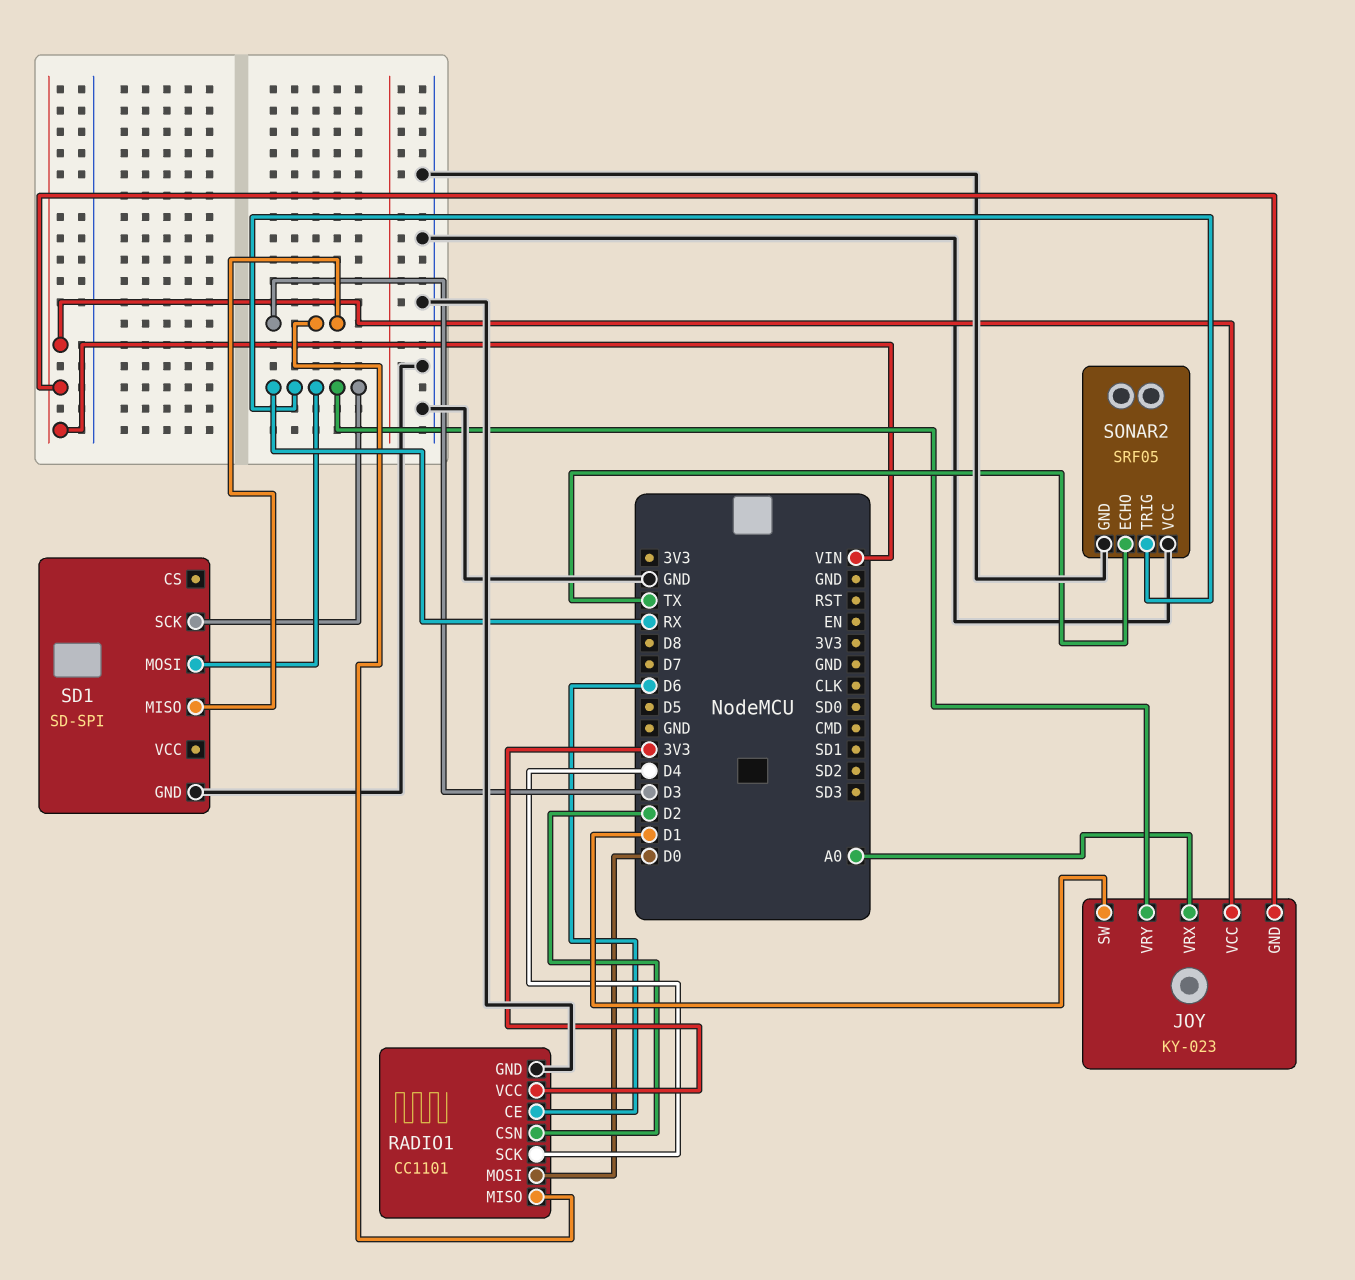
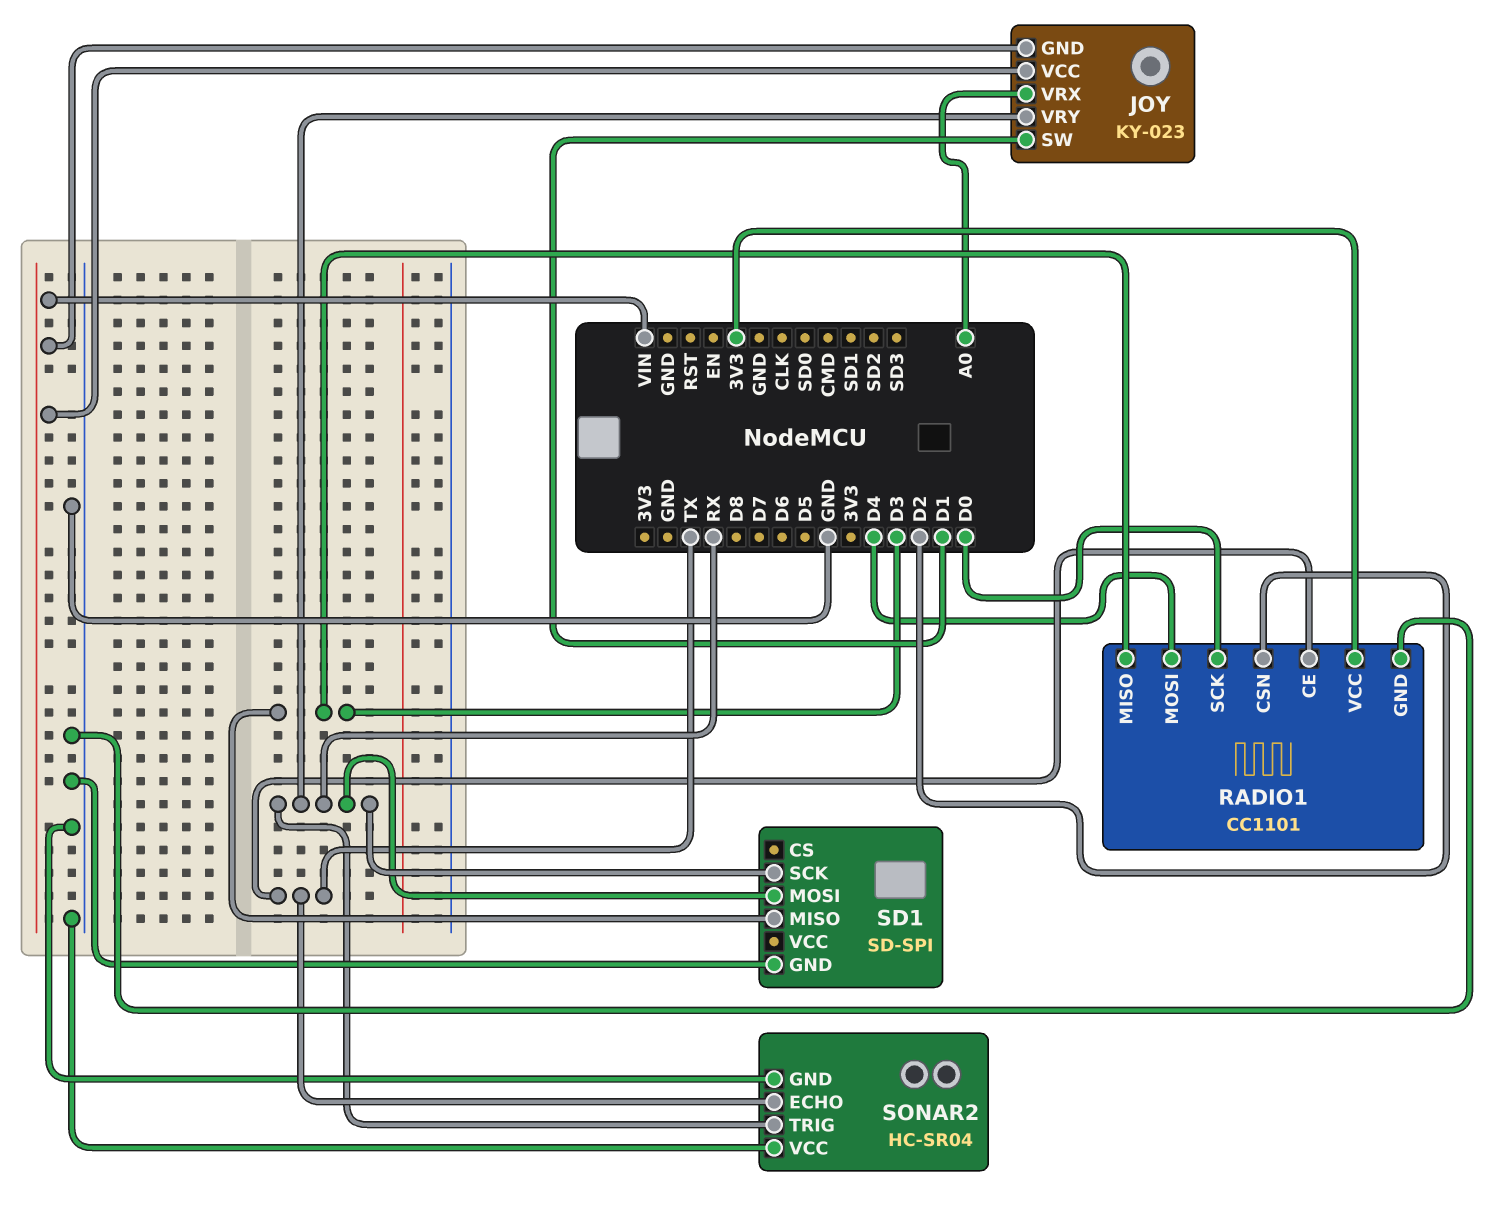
RADIO1 pin CE: D6 -> TX
RADIO1 pin MOSI: D0 -> D4
RADIO1 pin SCK: D4 -> D0
SONAR2: SRF05 -> HC-SR04

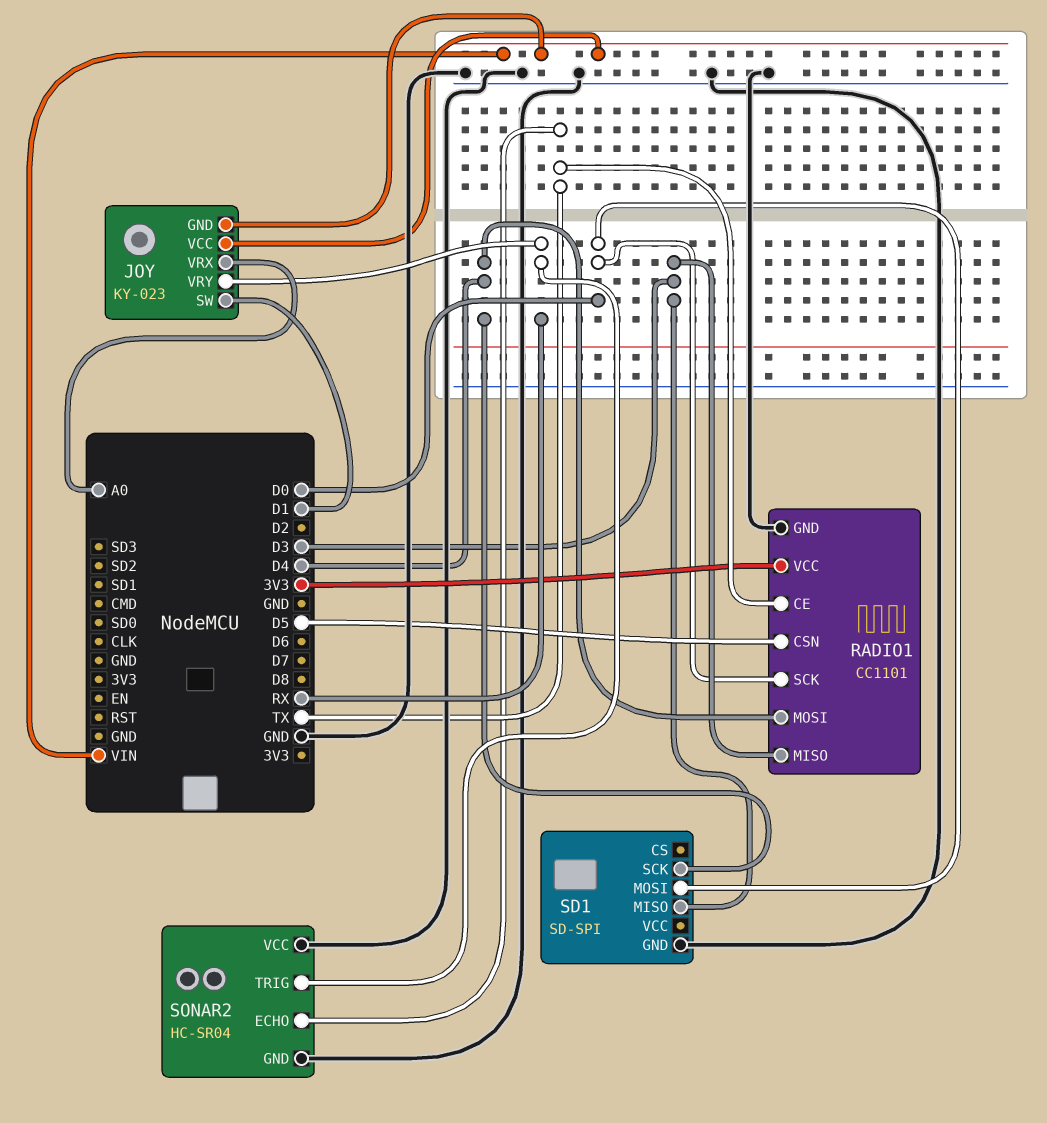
RADIO1 pin CSN: D2 -> D5
SD1 pin MOSI: RX -> D0
SD1 pin SCK: RX -> D4

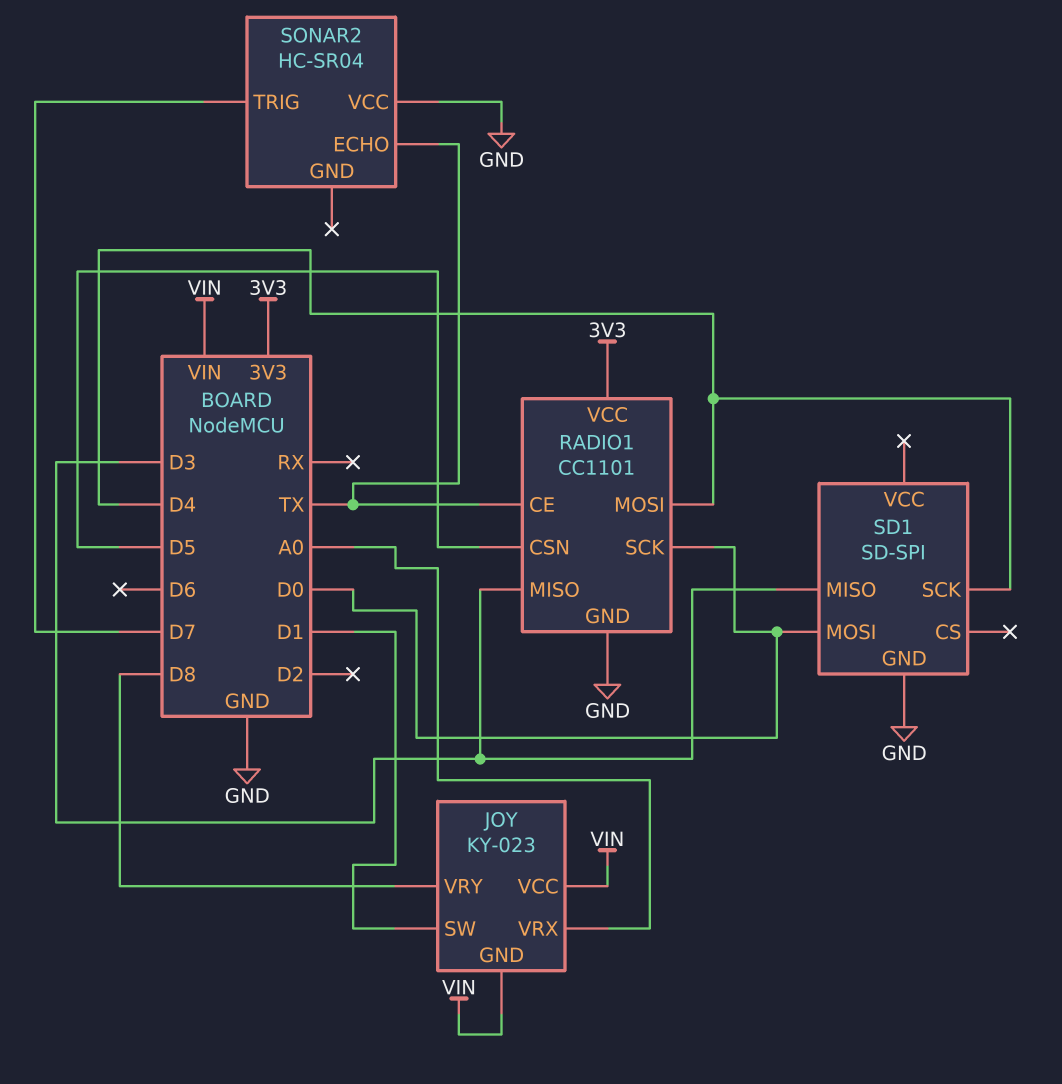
JOY pin VRY: RX -> D8
SONAR2 pin GND: GND -> none
SONAR2 pin TRIG: RX -> D7

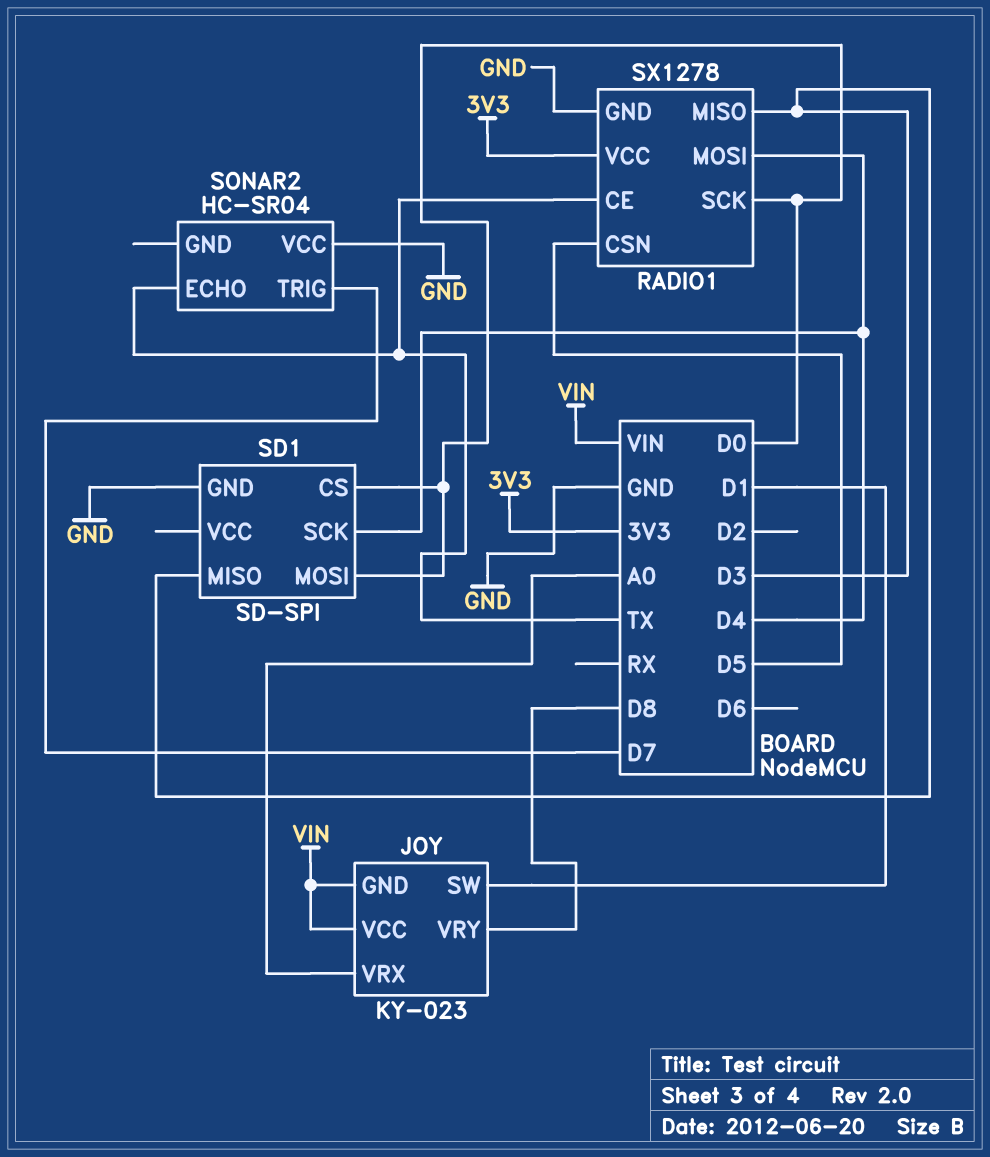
RADIO1: CC1101 -> SX1278
SD1 pin CS: none -> D0

